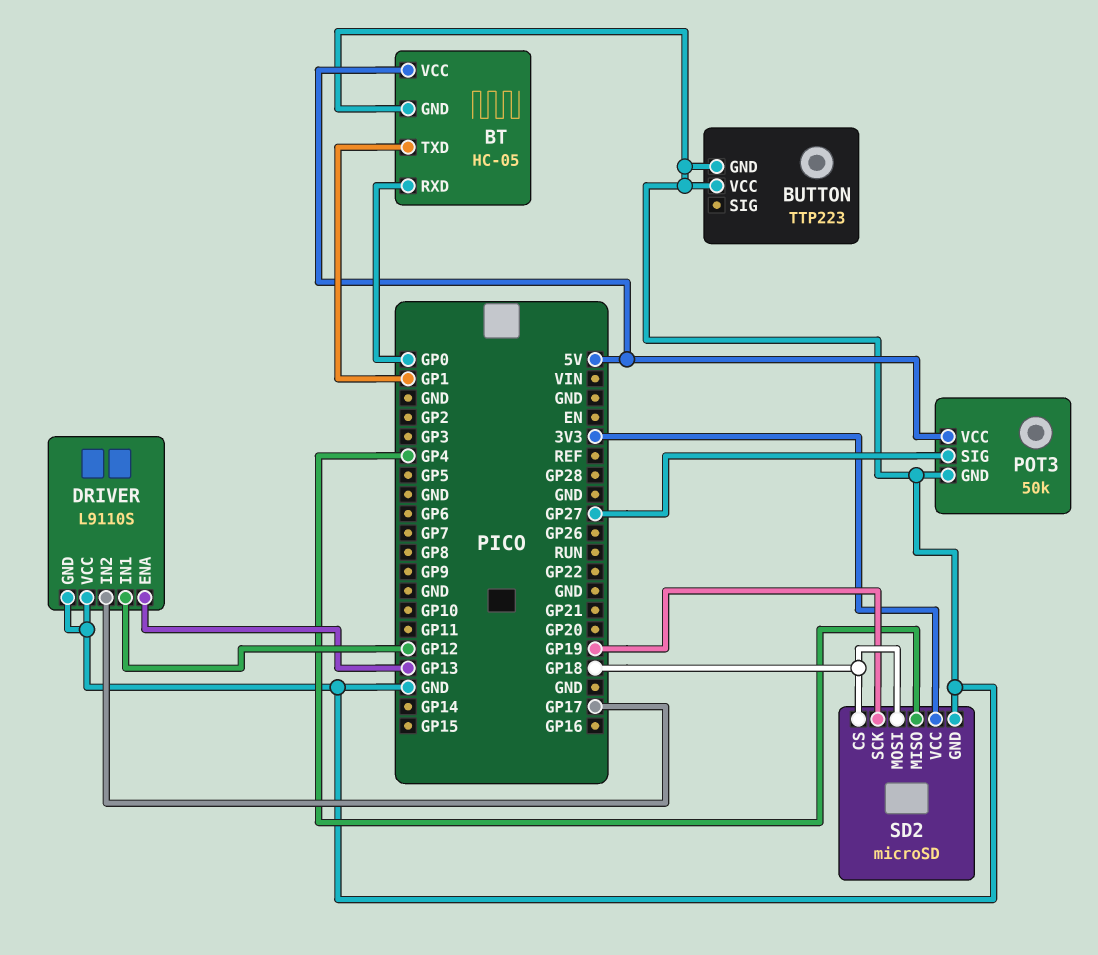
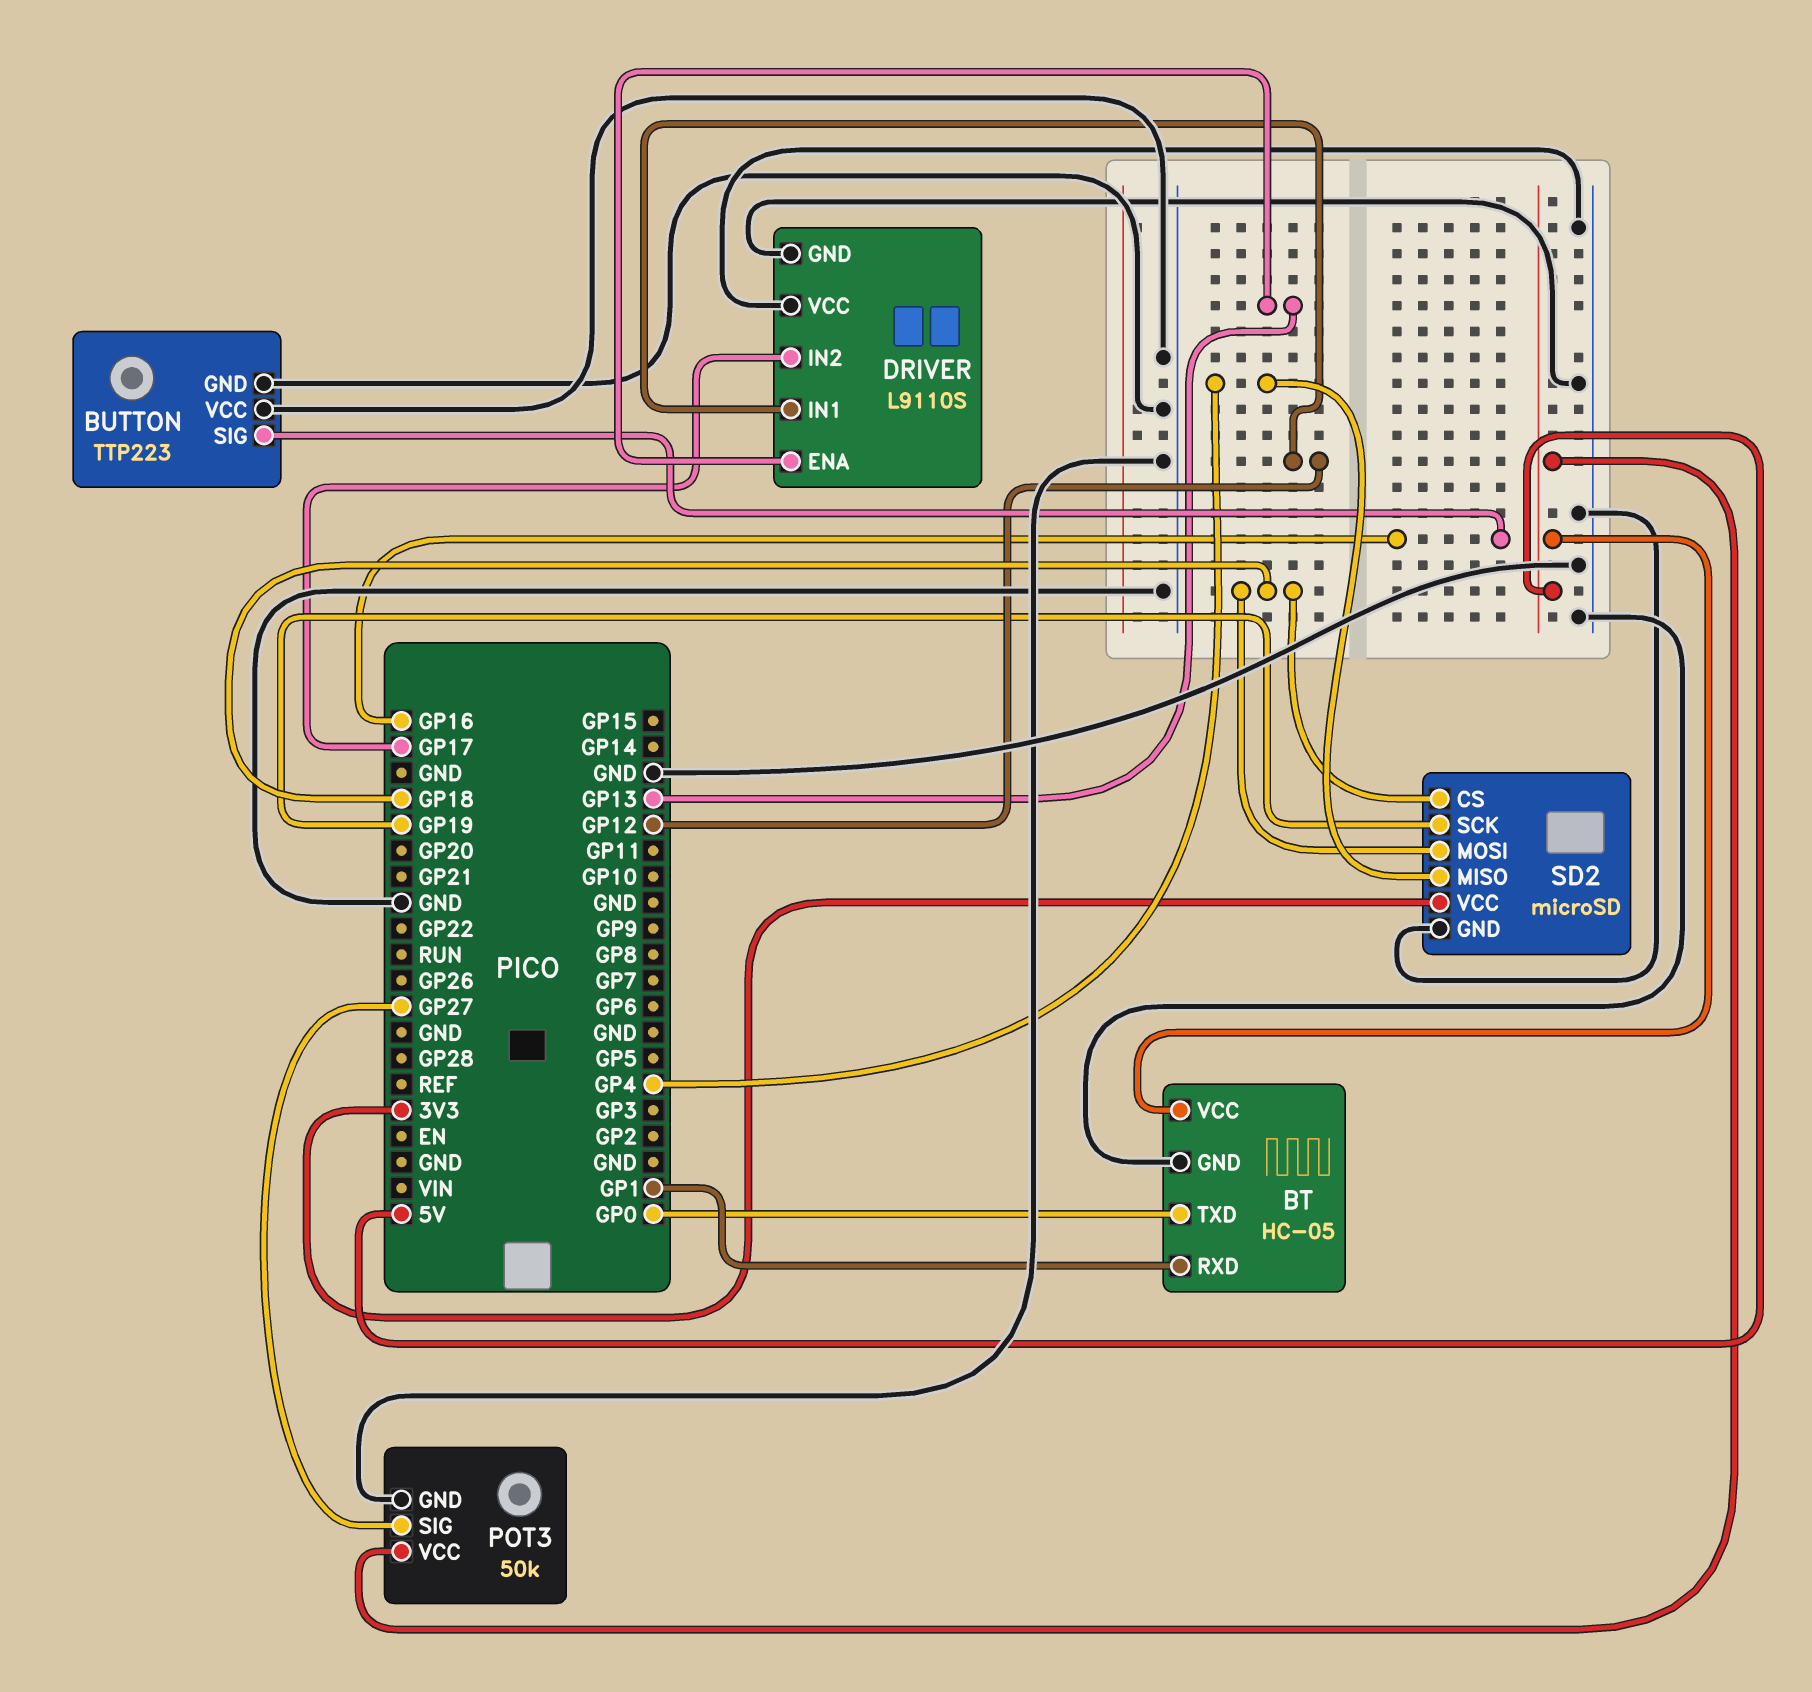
BT pin RXD: GP0 -> GP1
BT pin TXD: GP1 -> GP0
BUTTON pin SIG: none -> GP16

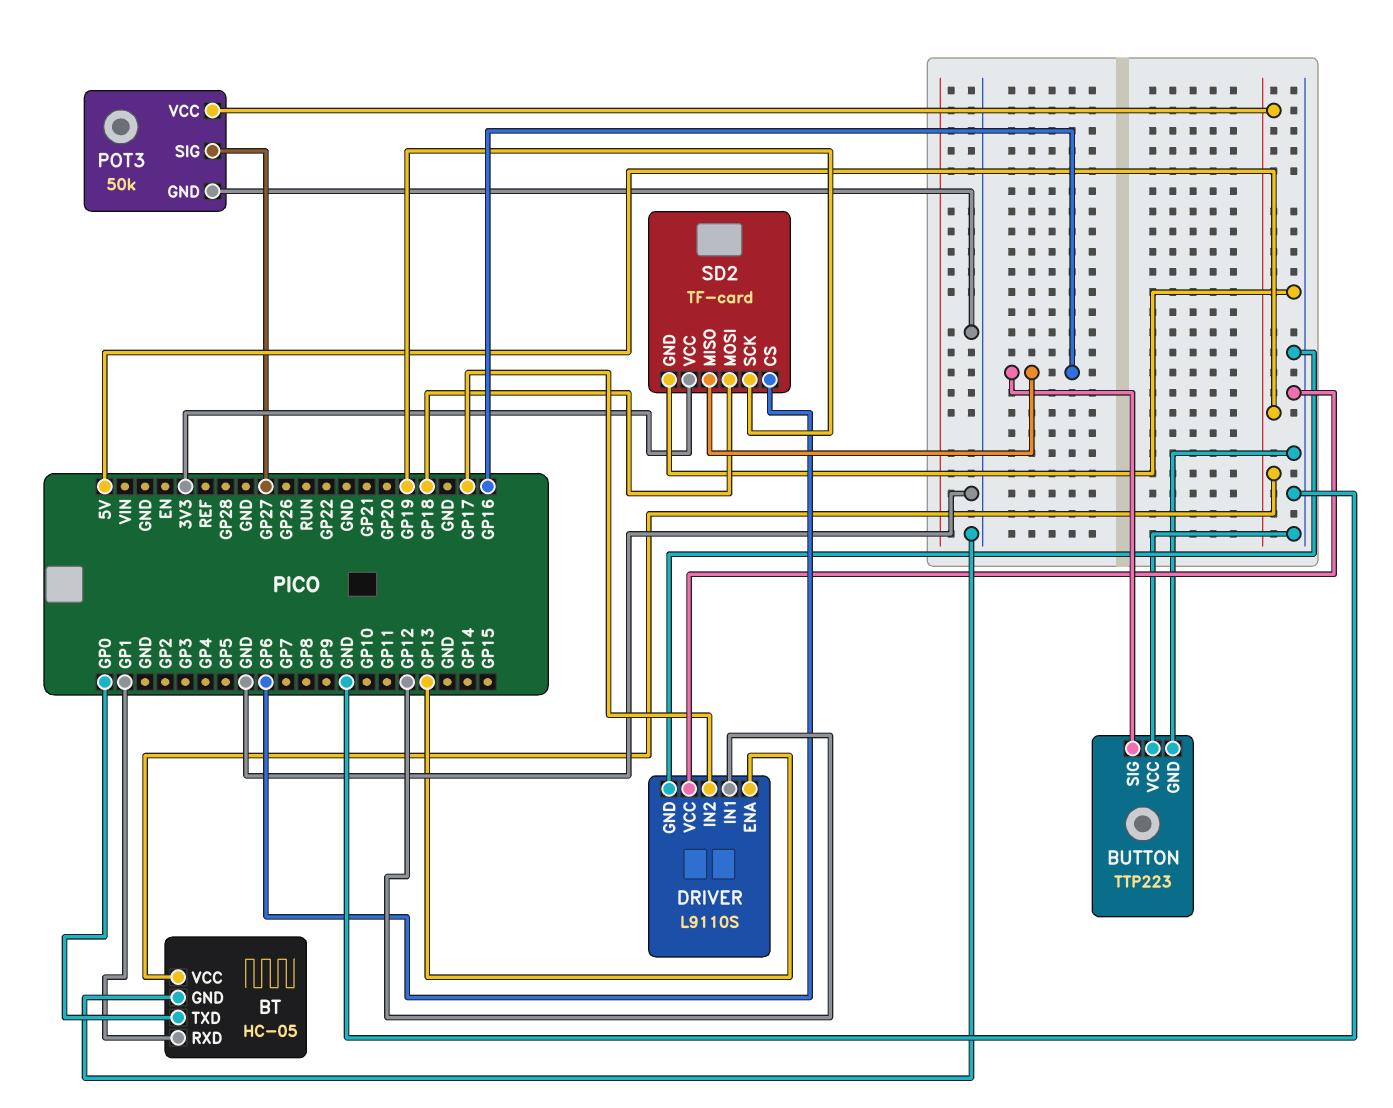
SD2: microSD -> TF-card
SD2 pin CS: GP18 -> GP6
SD2 pin MISO: GP4 -> GP16

